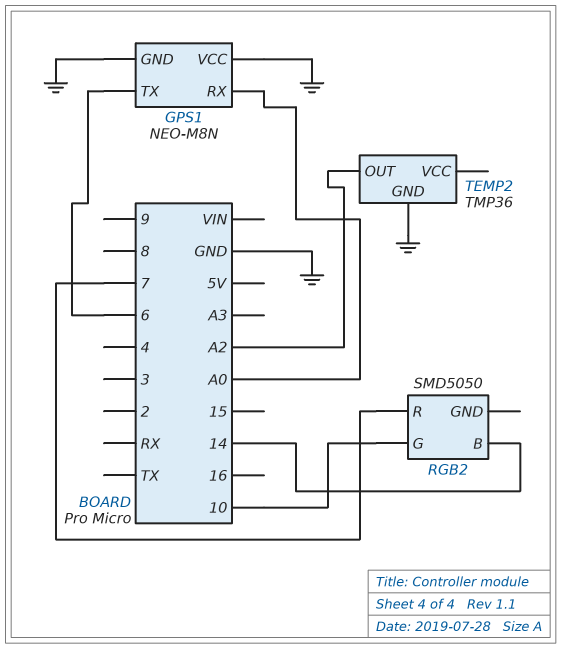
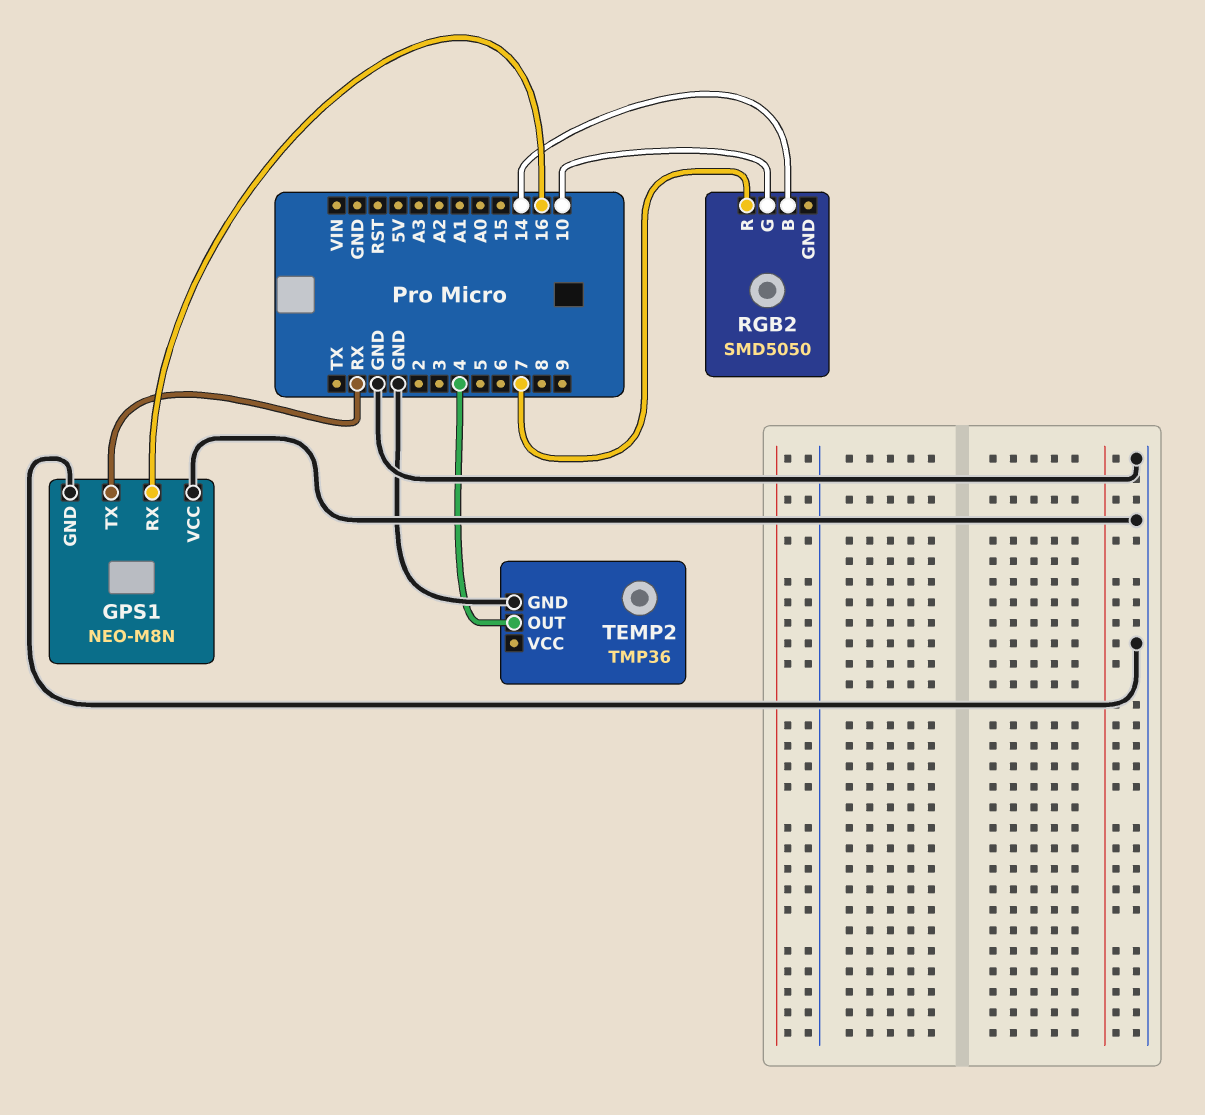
GPS1 pin RX: A0 -> 16
GPS1 pin TX: 6 -> RX
TEMP2 pin OUT: A2 -> 4

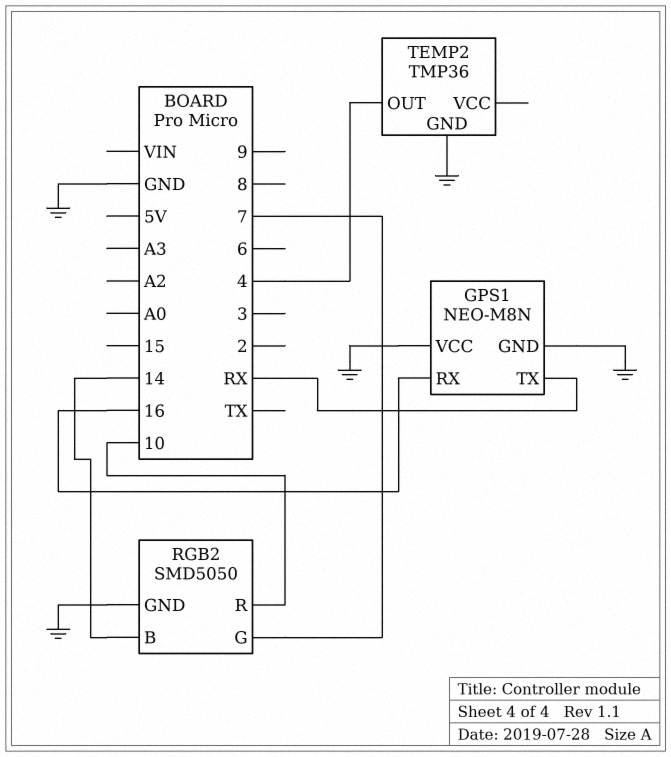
RGB2 pin G: 10 -> 7
RGB2 pin GND: none -> GND
RGB2 pin R: 7 -> 10

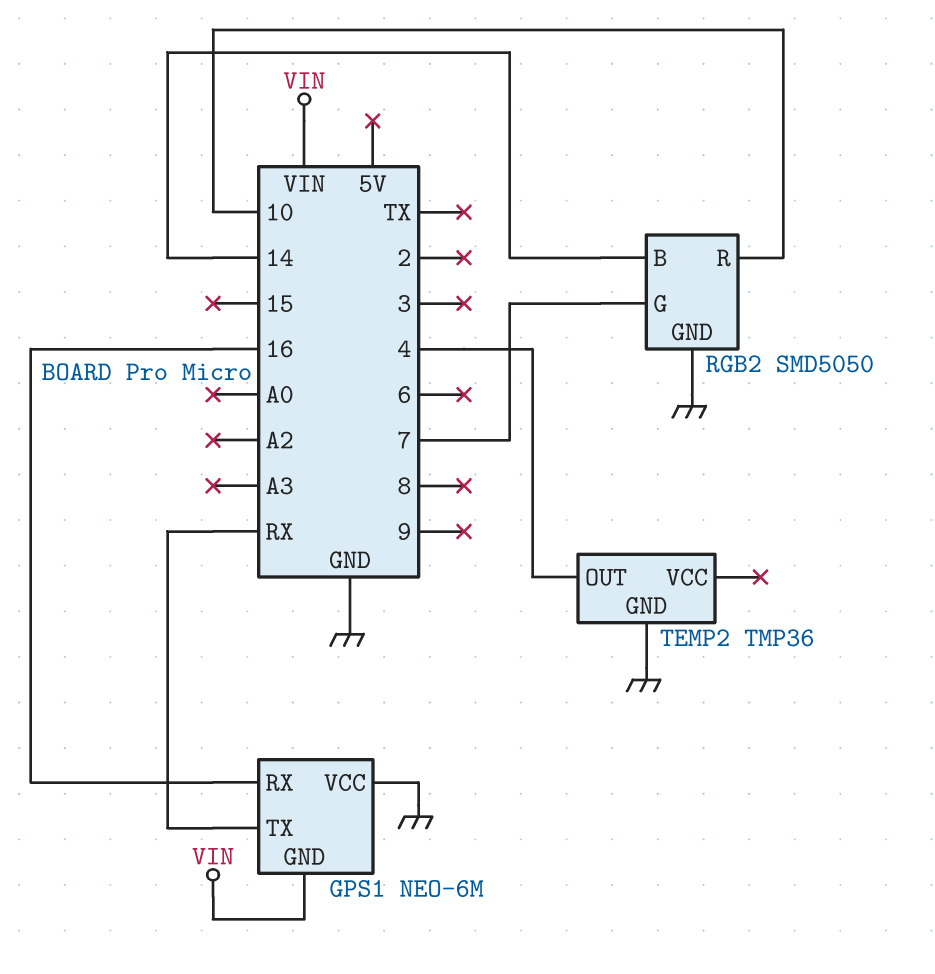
GPS1: NEO-M8N -> NEO-6M
GPS1 pin GND: GND -> VIN

